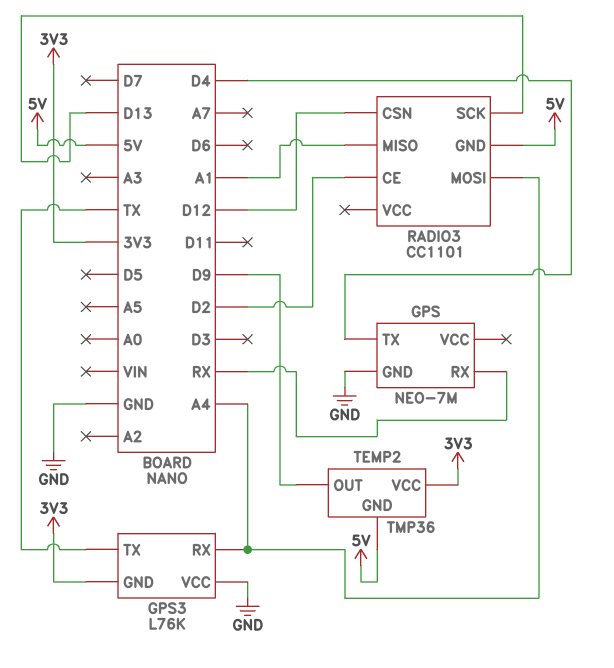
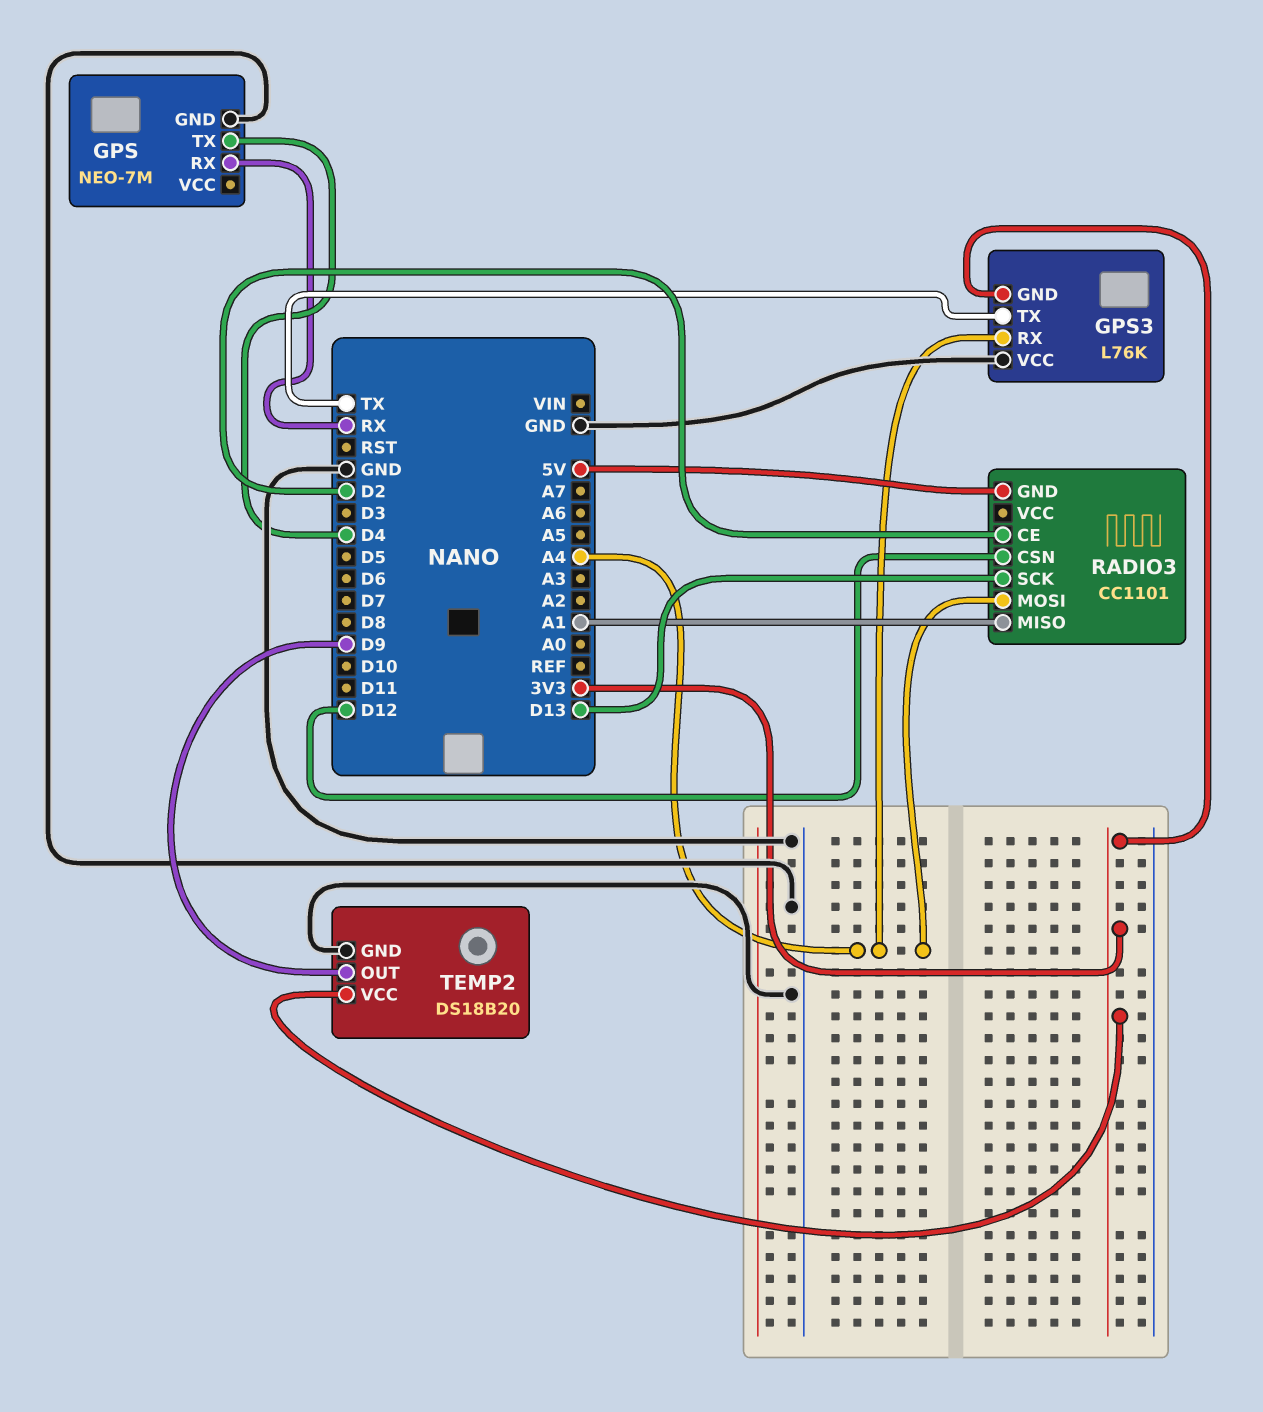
TEMP2: TMP36 -> DS18B20
TEMP2 pin GND: 5V -> GND

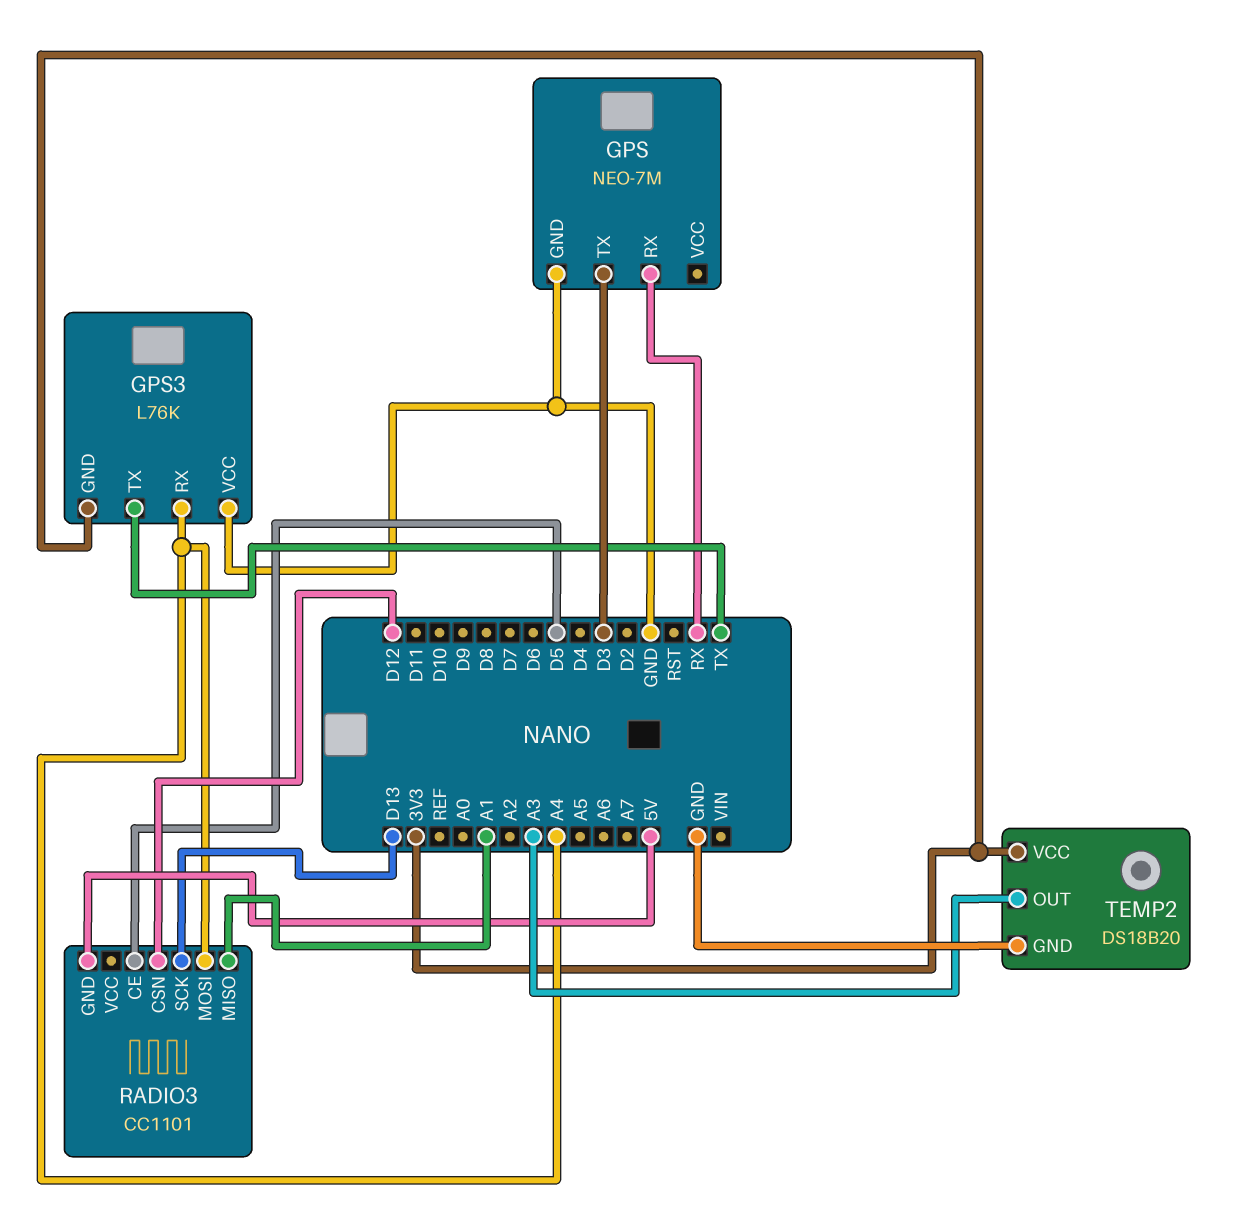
GPS pin TX: D4 -> D3
RADIO3 pin CE: D2 -> D5
TEMP2 pin OUT: D9 -> A3

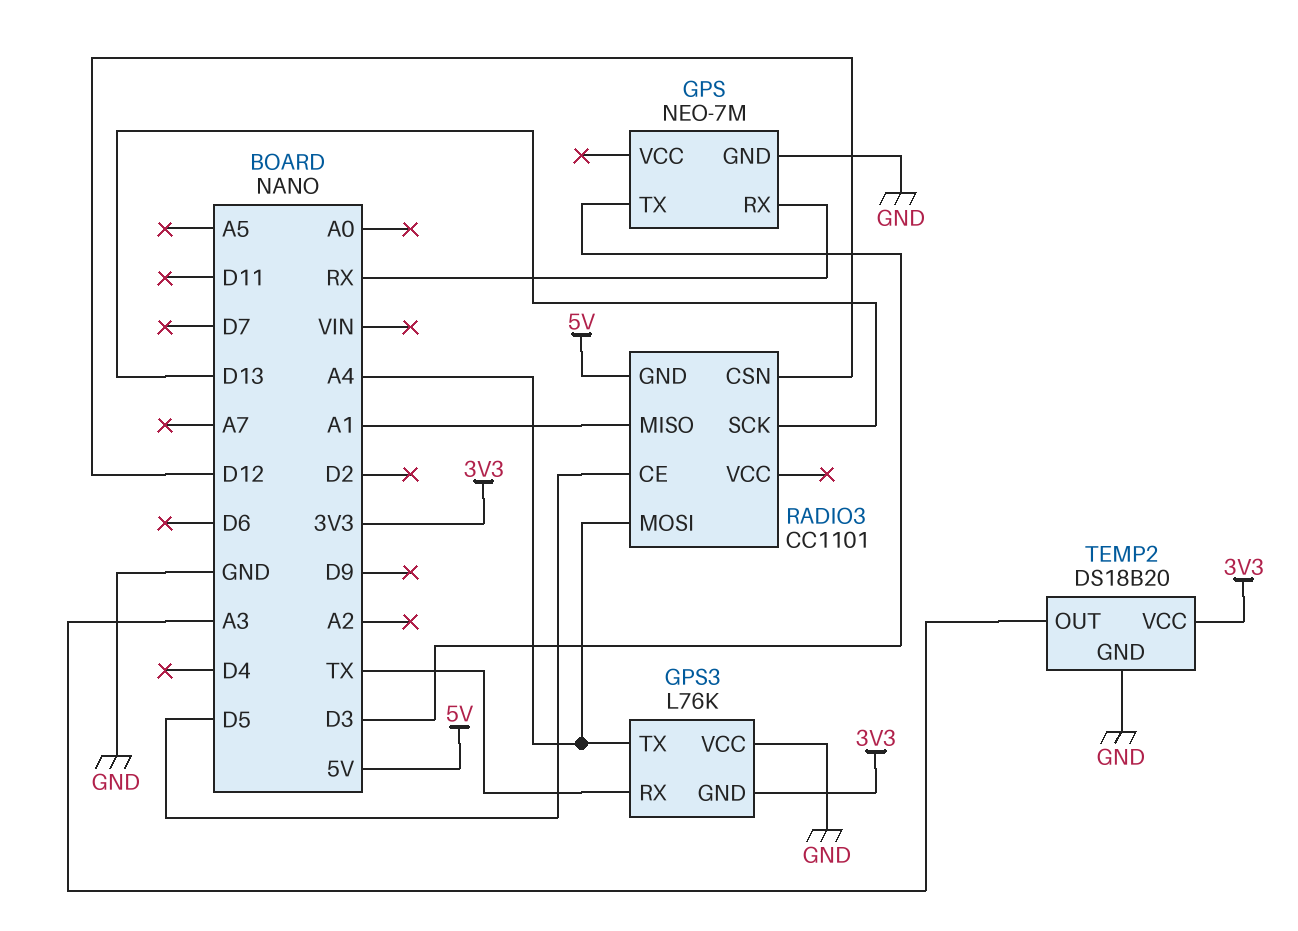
GPS3 pin RX: A4 -> TX
GPS3 pin TX: TX -> A4

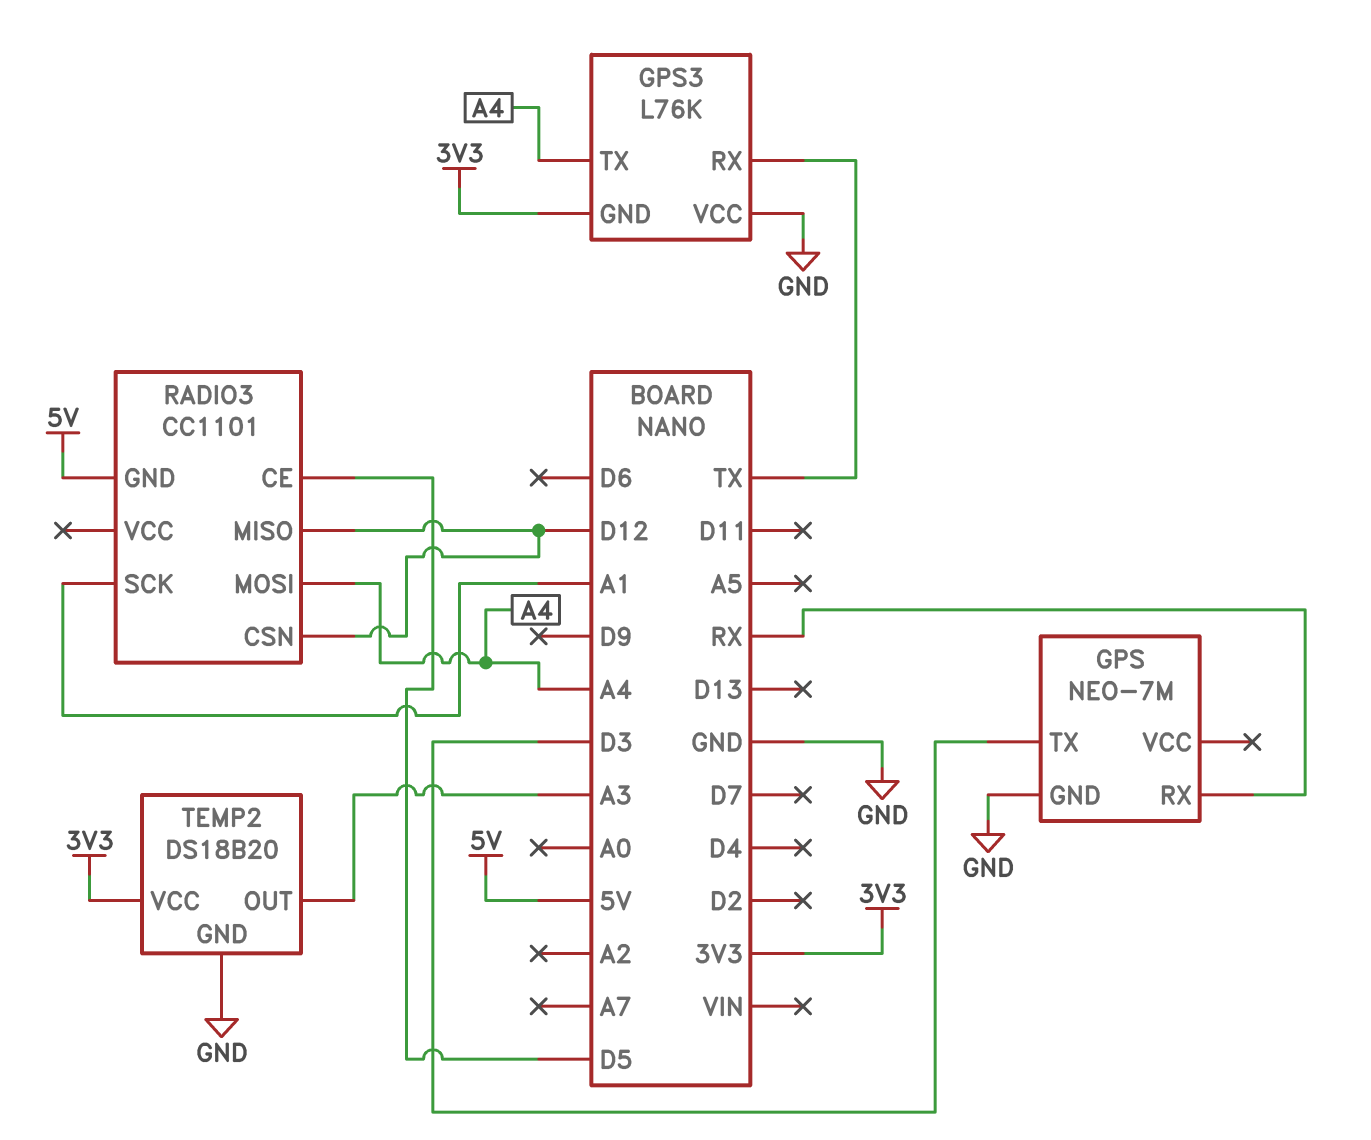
RADIO3 pin MISO: A1 -> D12
RADIO3 pin SCK: D13 -> A1

